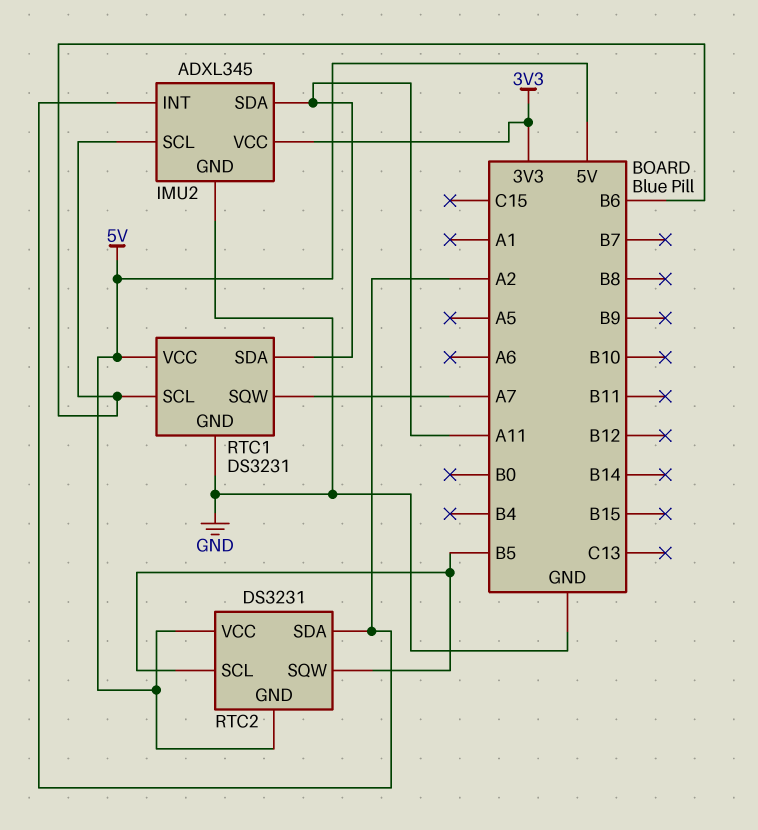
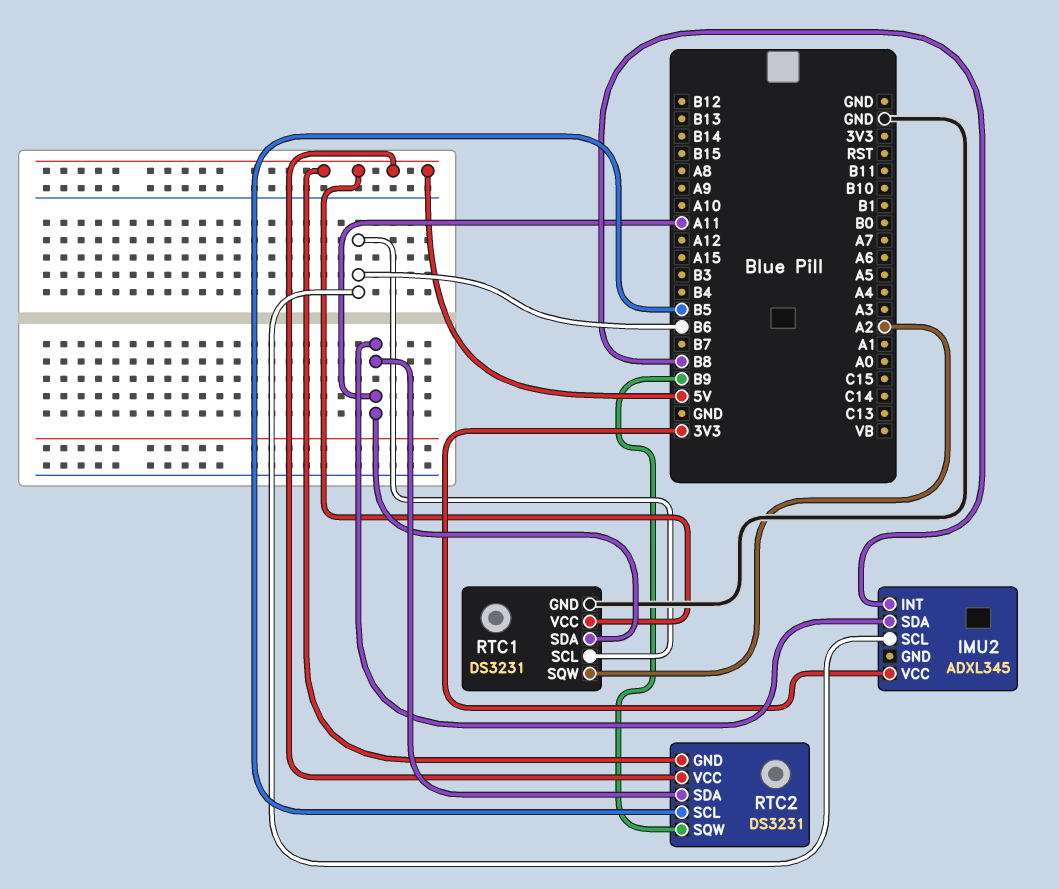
IMU2 pin GND: GND -> none
IMU2 pin INT: A2 -> B8
RTC1 pin SQW: A7 -> A2
RTC2 pin SDA: A2 -> A11
RTC2 pin SQW: B5 -> B9

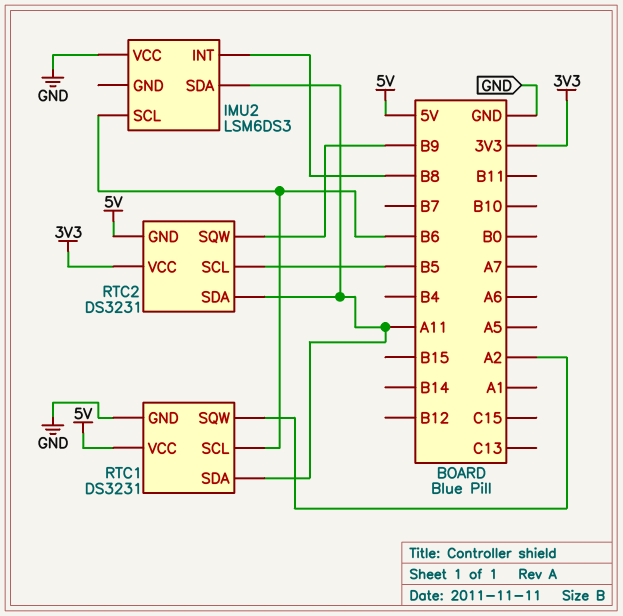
IMU2: ADXL345 -> LSM6DS3
IMU2 pin VCC: 3V3 -> GND
RTC2 pin VCC: 5V -> 3V3

